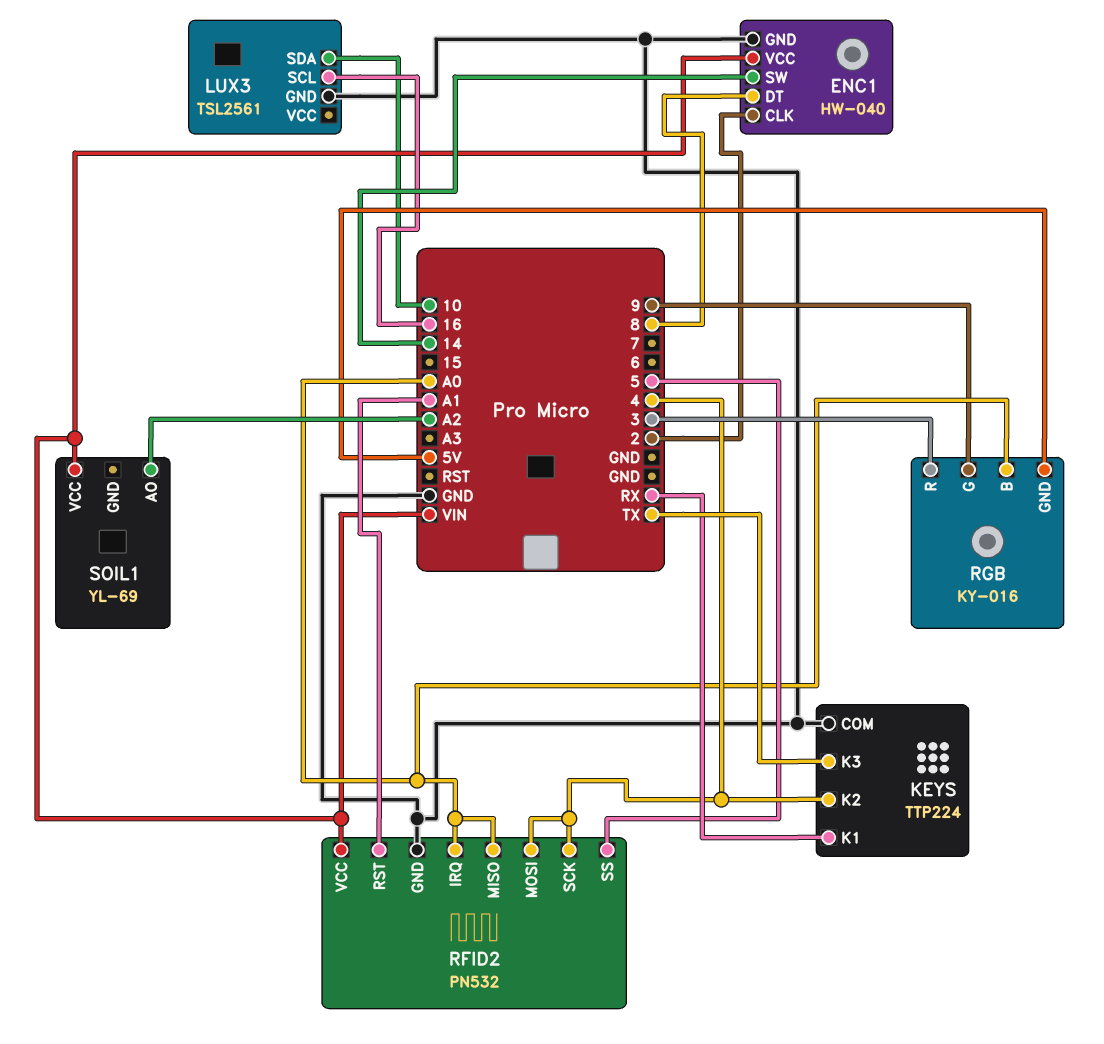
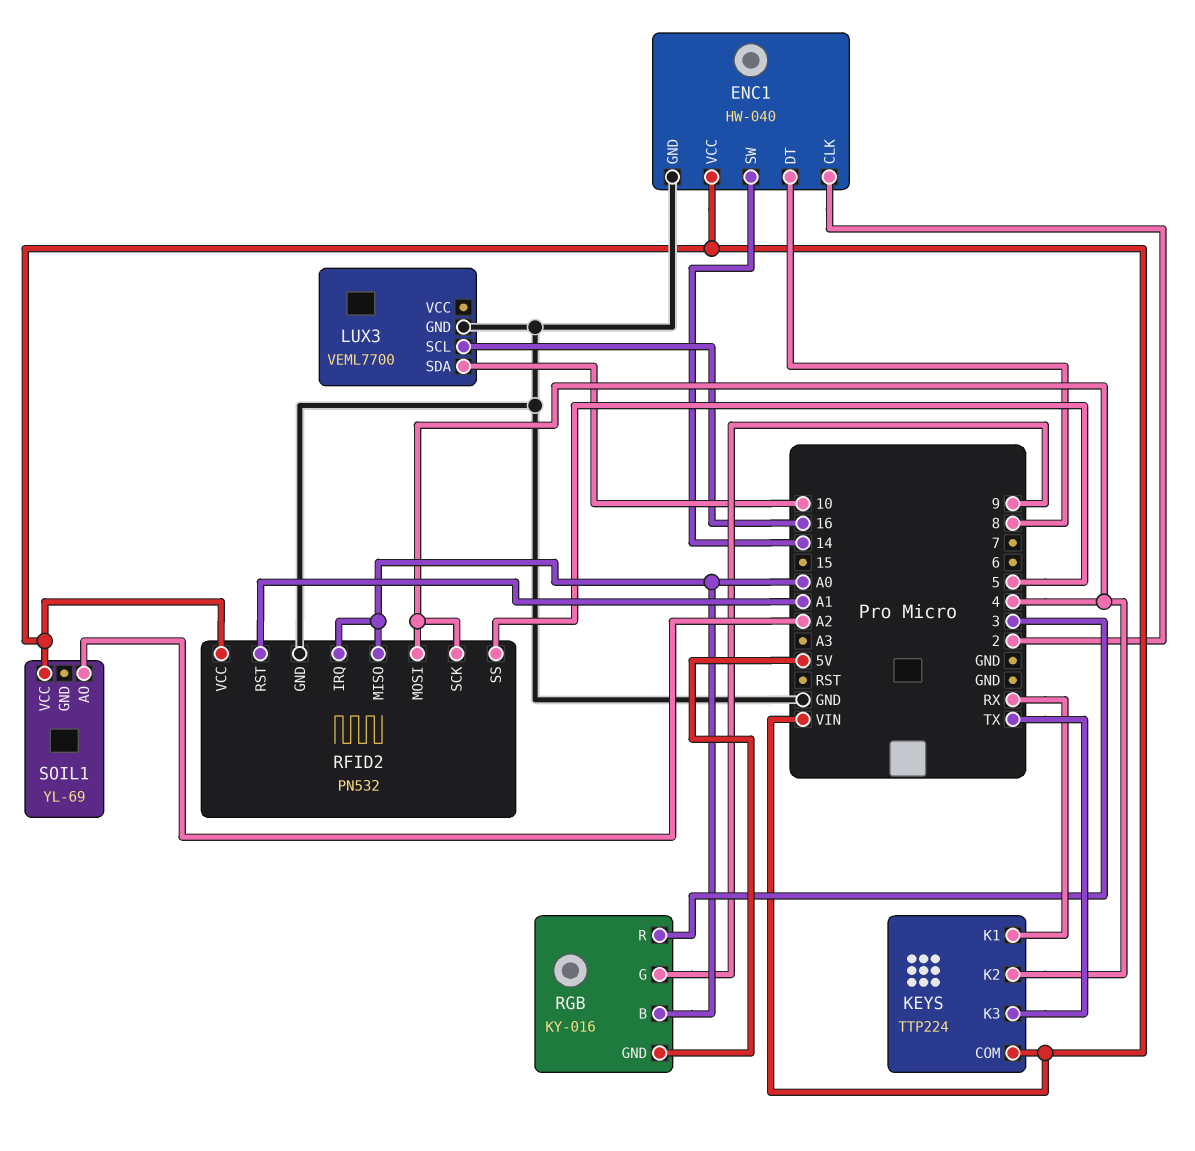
KEYS pin COM: GND -> VIN
LUX3: TSL2561 -> VEML7700

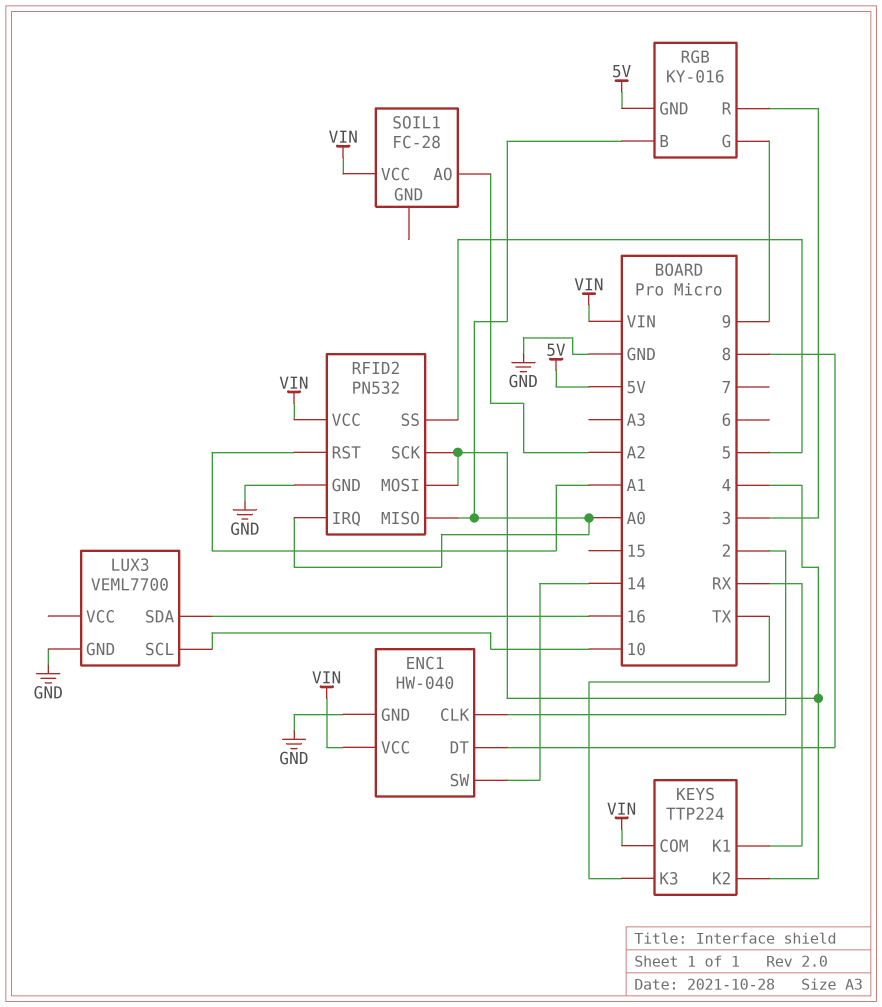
LUX3 pin SCL: 16 -> 10
LUX3 pin SDA: 10 -> 16
SOIL1: YL-69 -> FC-28

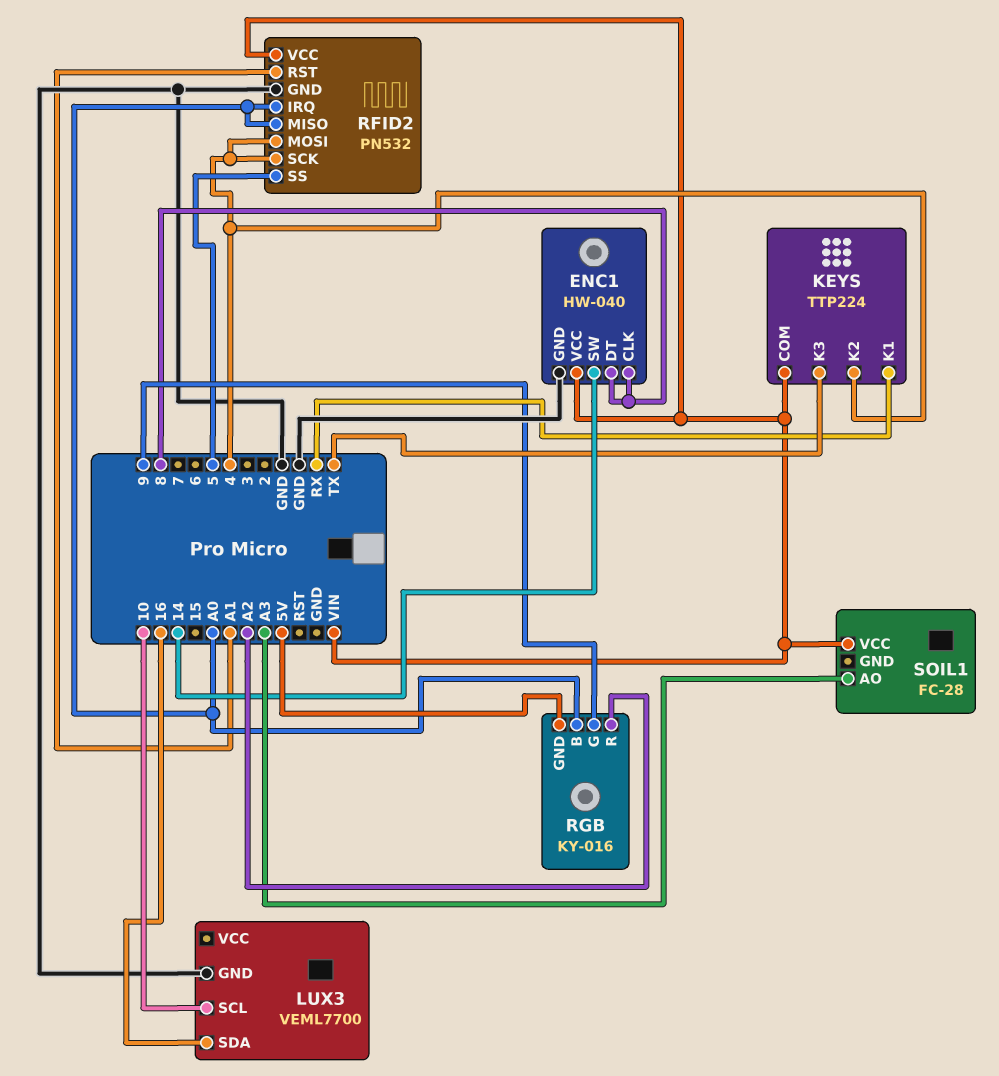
ENC1 pin CLK: 2 -> 8
RGB pin R: 3 -> A2
SOIL1 pin AO: A2 -> A3

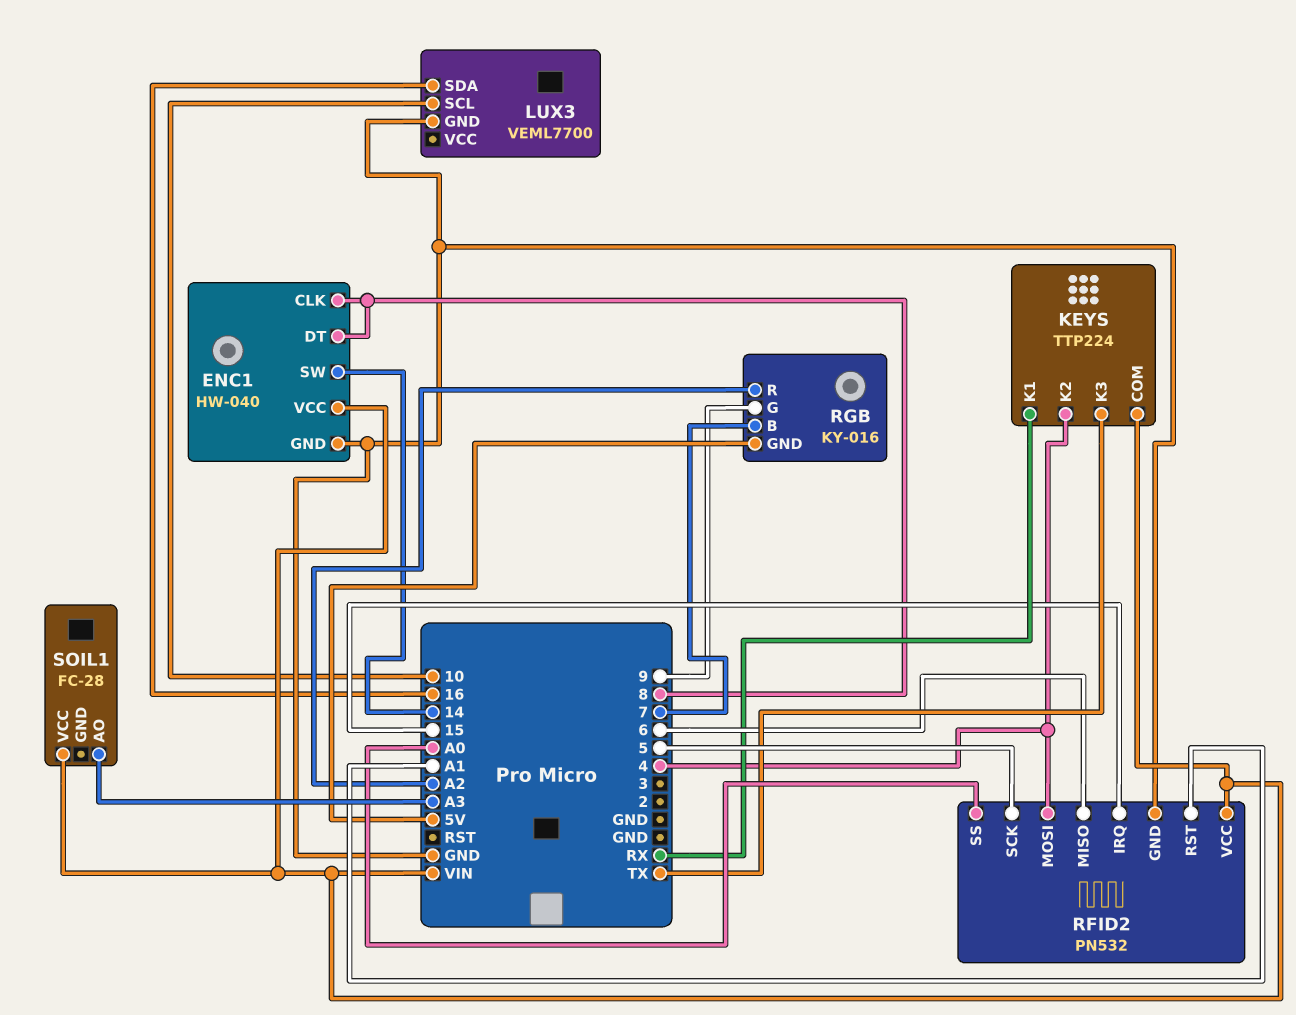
RFID2 pin IRQ: A0 -> 15
RFID2 pin MISO: A0 -> 6
RFID2 pin SCK: 4 -> 5
RFID2 pin SS: 5 -> A0
RGB pin B: A0 -> 7

